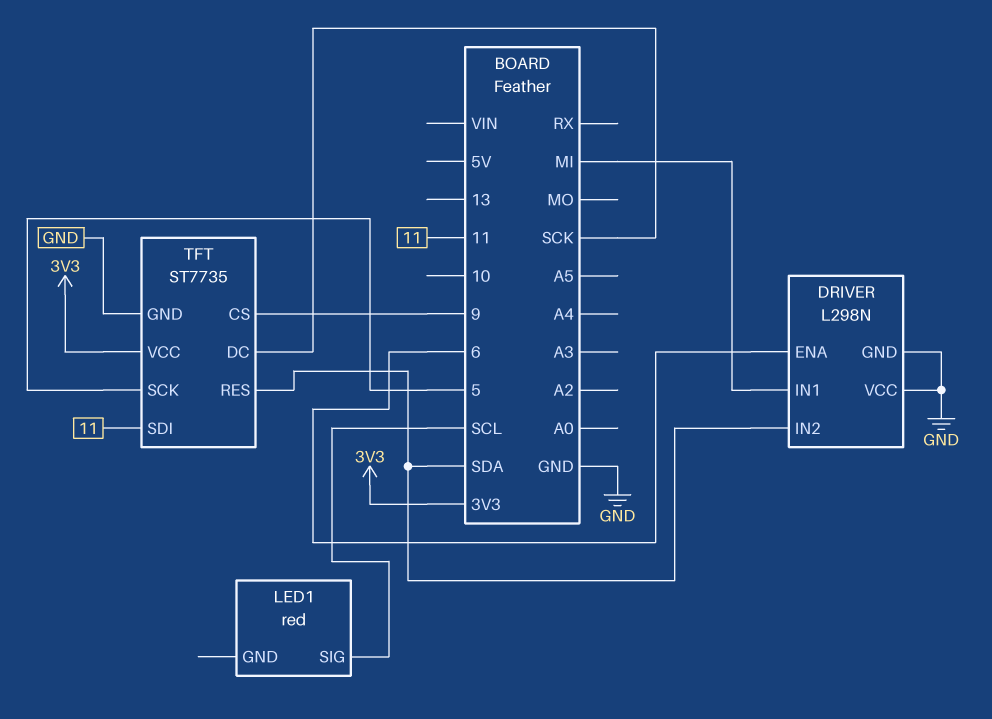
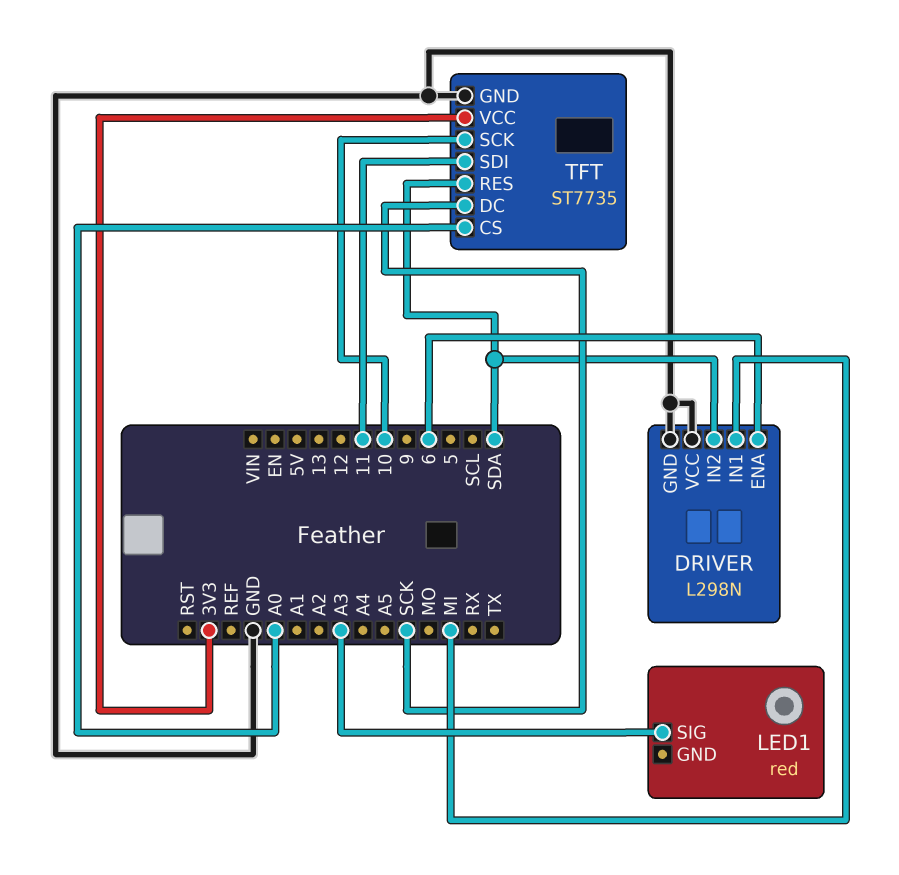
LED1 pin SIG: SCL -> A3
TFT pin CS: 9 -> A0
TFT pin SCK: 5 -> 10

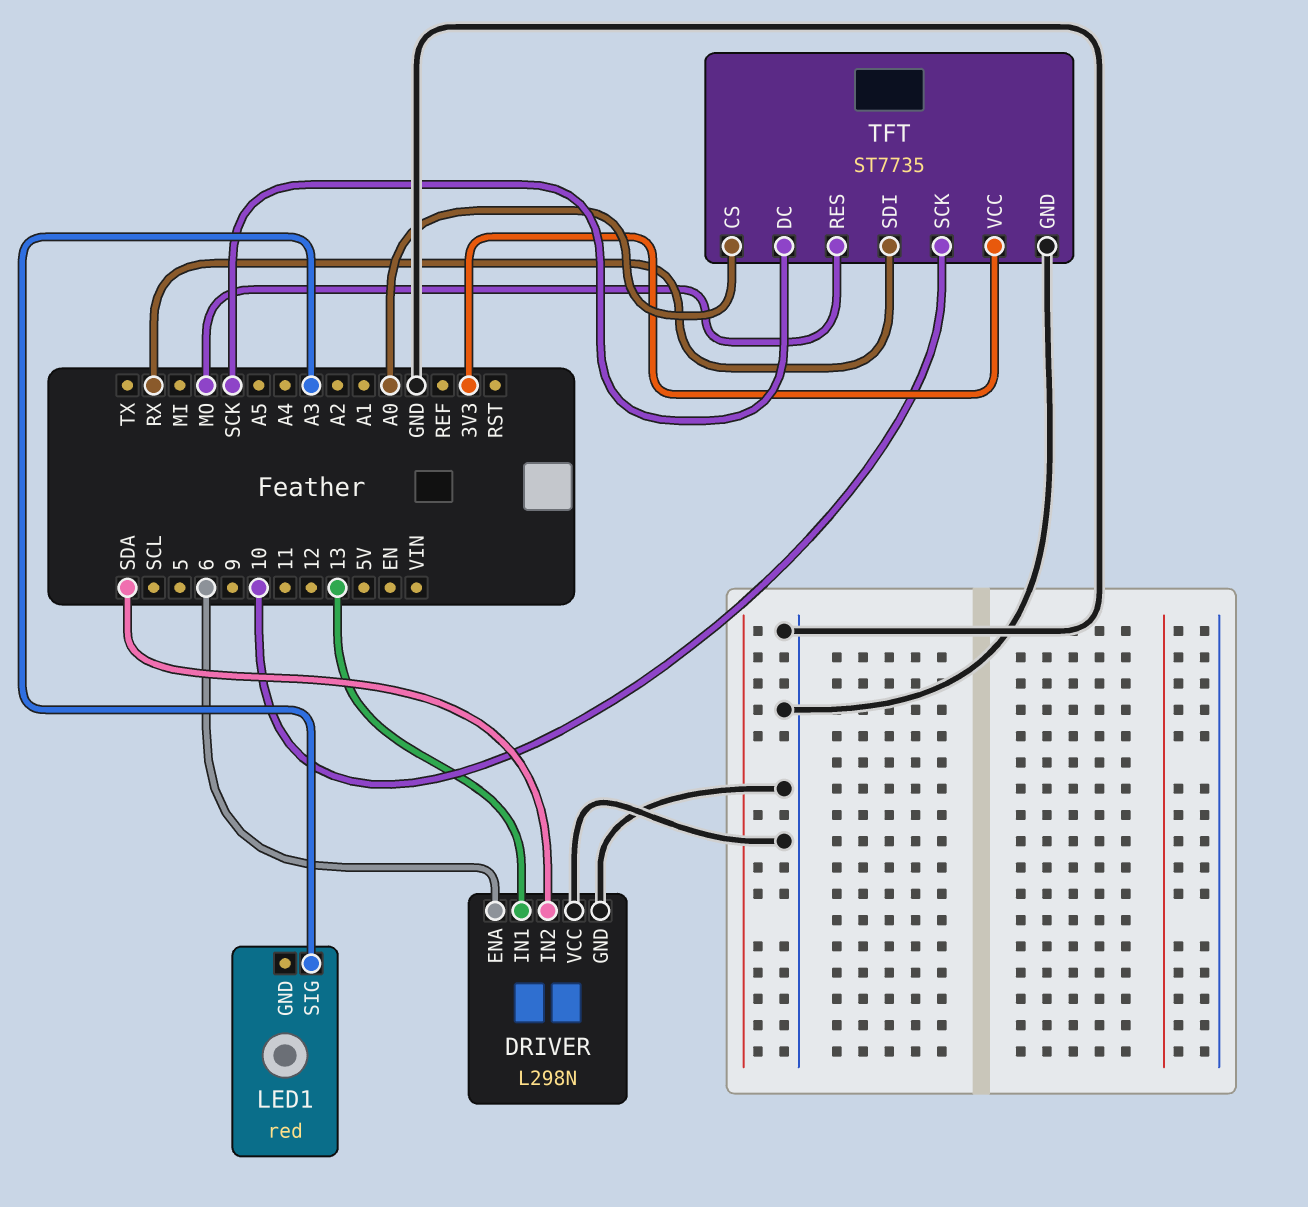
DRIVER pin IN1: MI -> 13
TFT pin RES: SDA -> MO
TFT pin SDI: 11 -> RX

